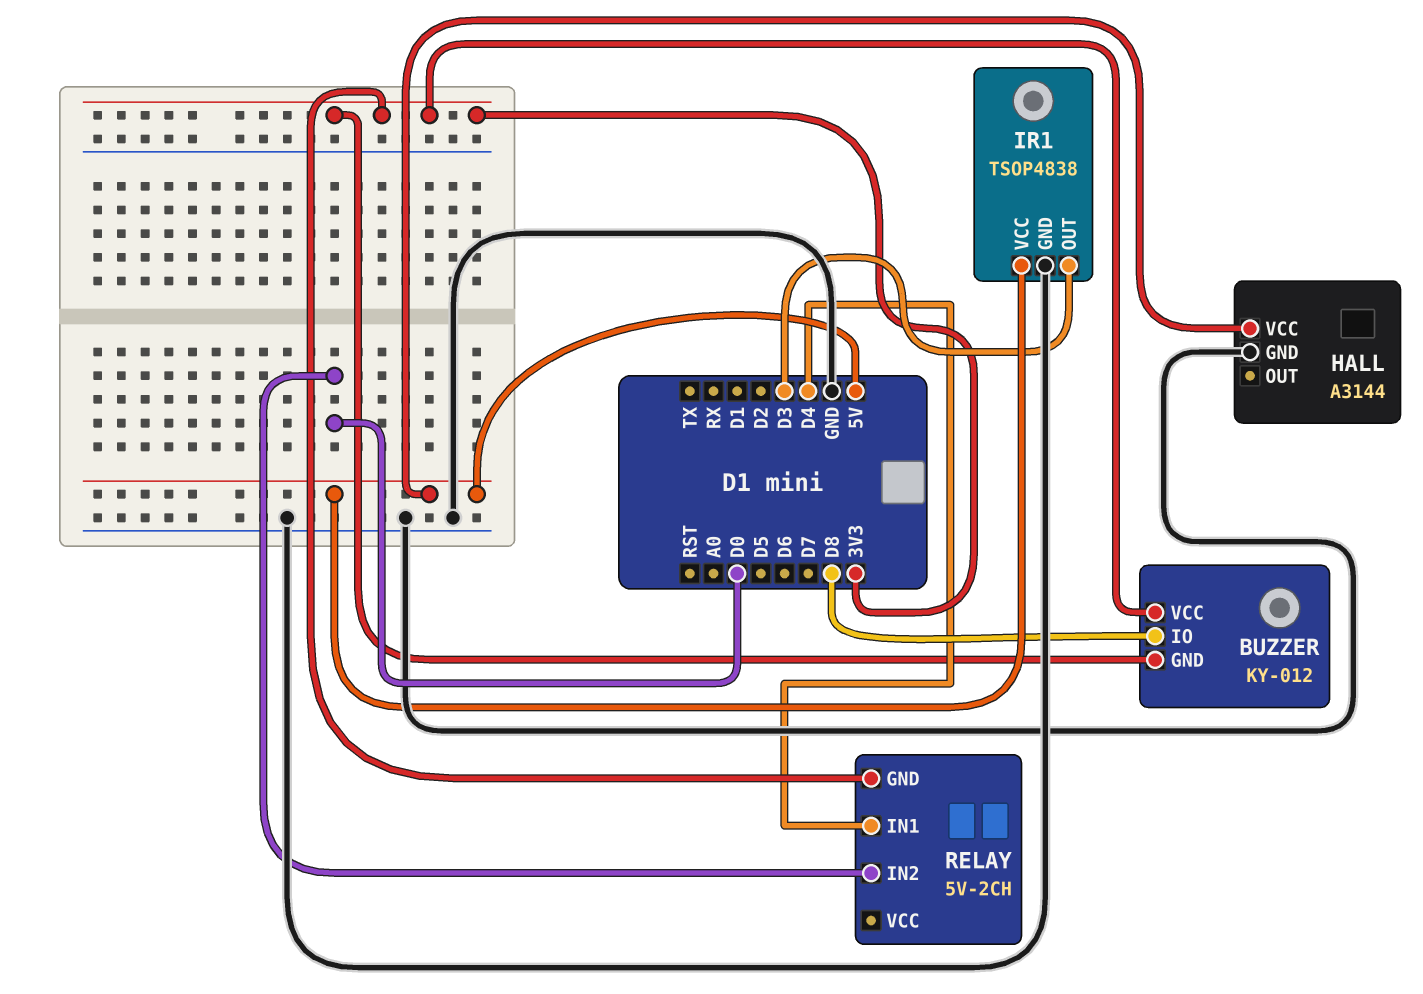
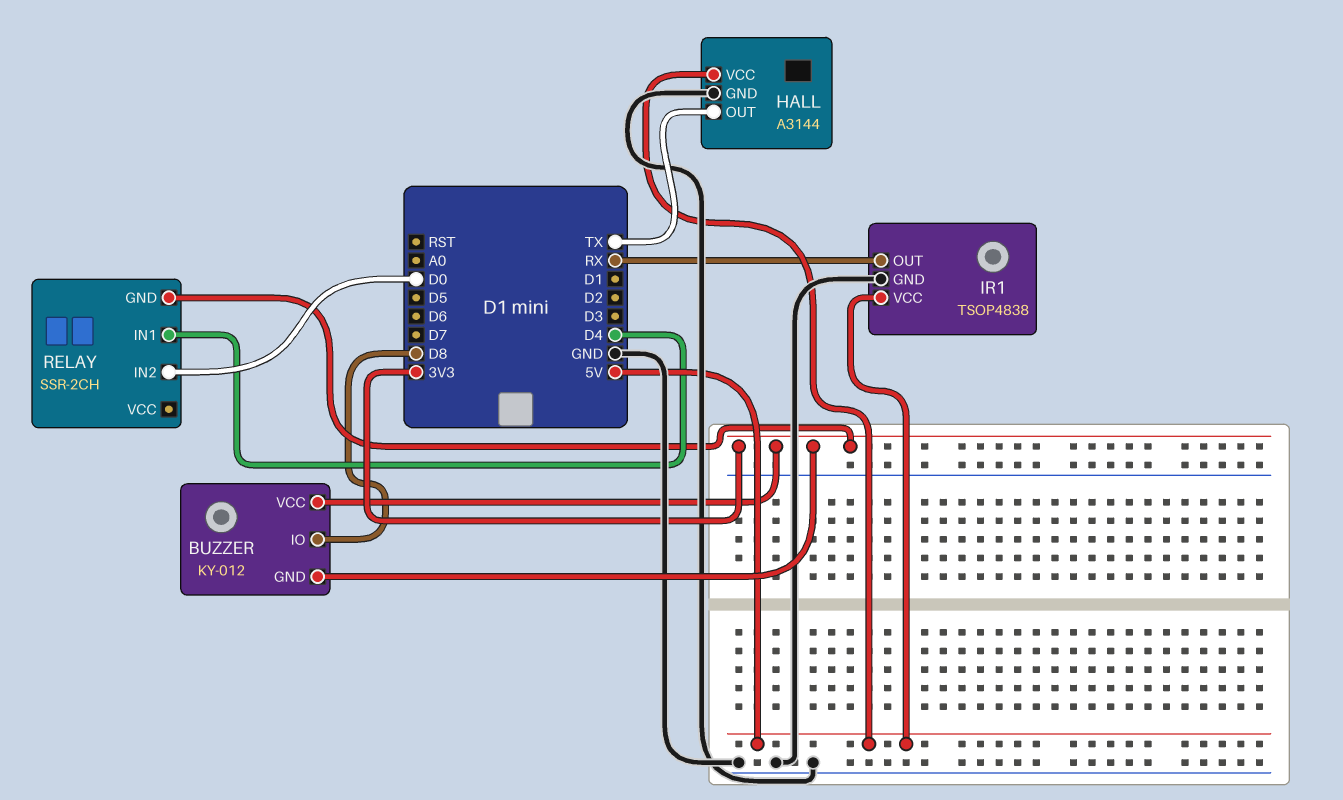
HALL pin OUT: none -> TX
IR1 pin OUT: D3 -> RX
RELAY: 5V-2CH -> SSR-2CH

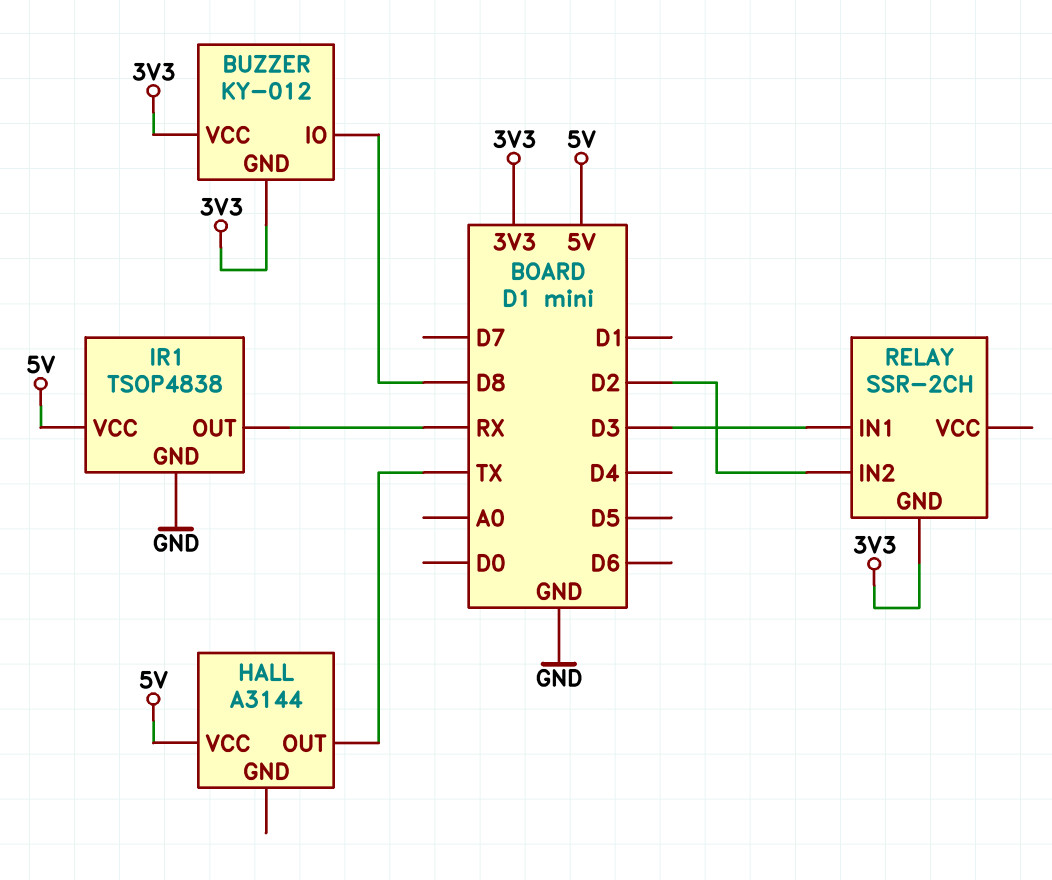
HALL pin GND: GND -> none
RELAY pin IN1: D4 -> D3
RELAY pin IN2: D0 -> D2

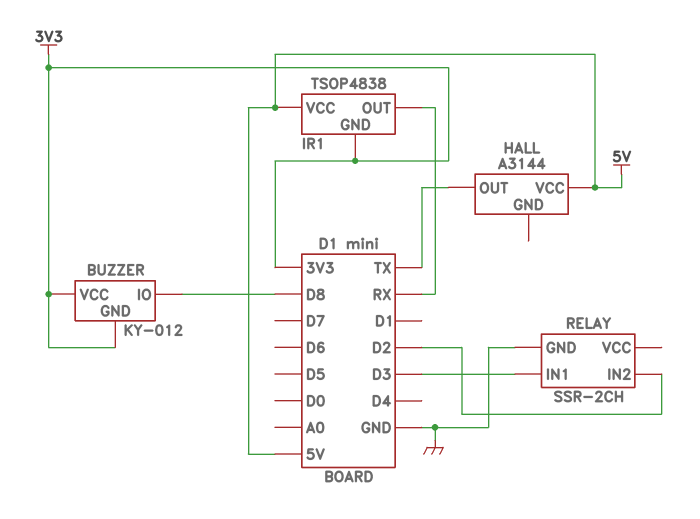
IR1 pin GND: GND -> 3V3
RELAY pin GND: 3V3 -> GND

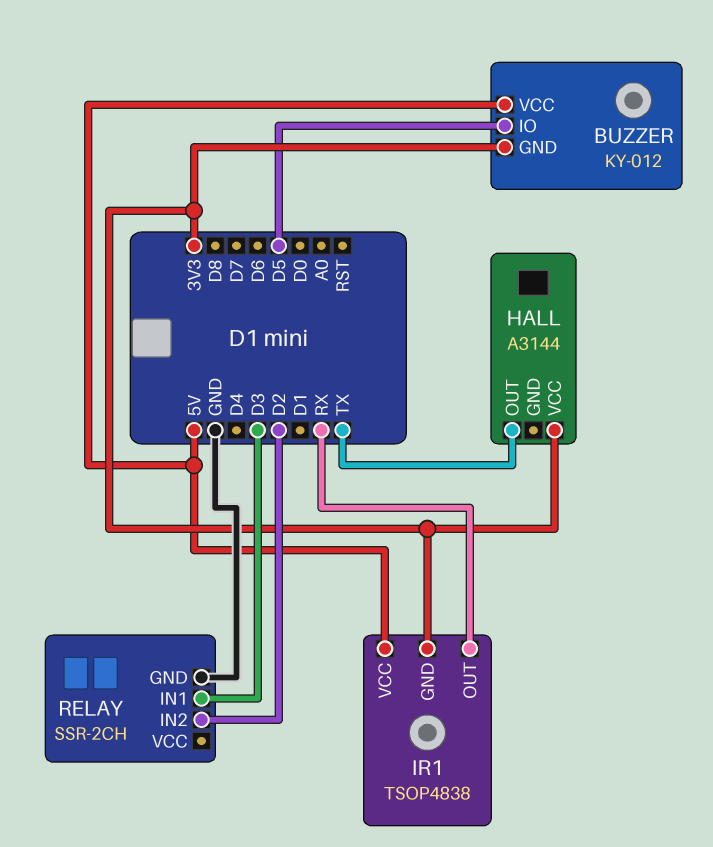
BUZZER pin IO: D8 -> D5
BUZZER pin VCC: 3V3 -> 5V
HALL pin VCC: 5V -> 3V3

